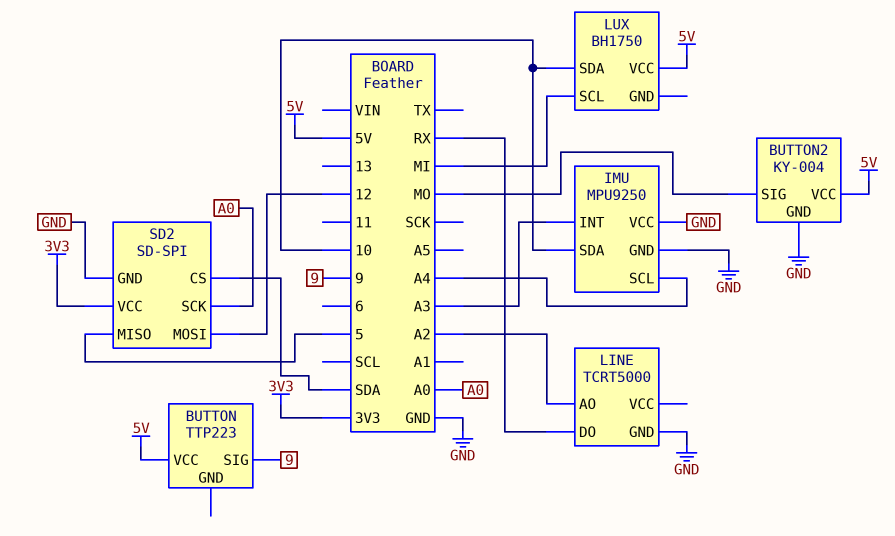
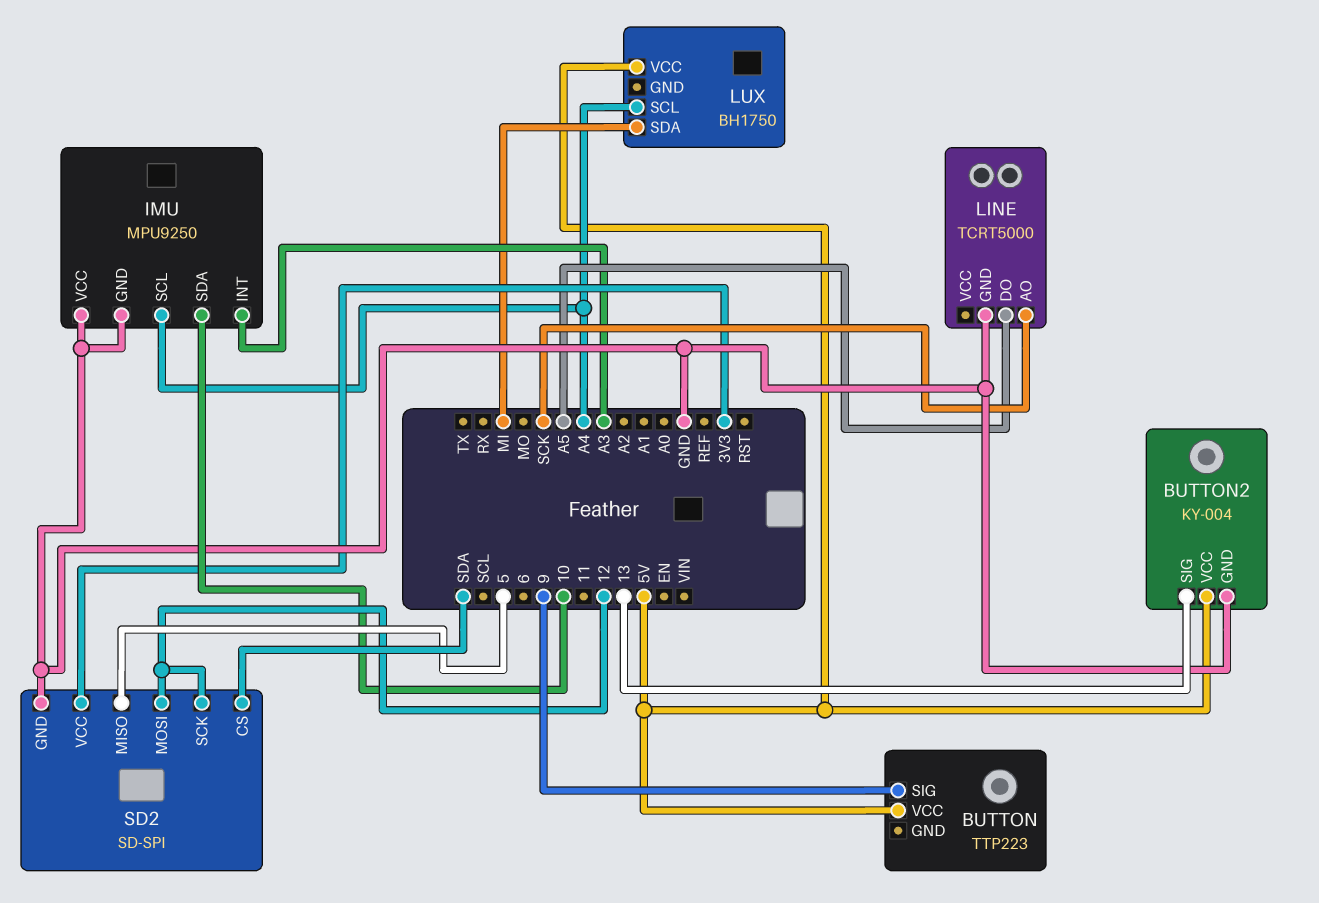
BUTTON2 pin SIG: MO -> 13
LINE pin AO: A2 -> SCK
LINE pin DO: RX -> A5
LUX pin SCL: MI -> A4
LUX pin SDA: 10 -> MI
SD2 pin SCK: A0 -> 12

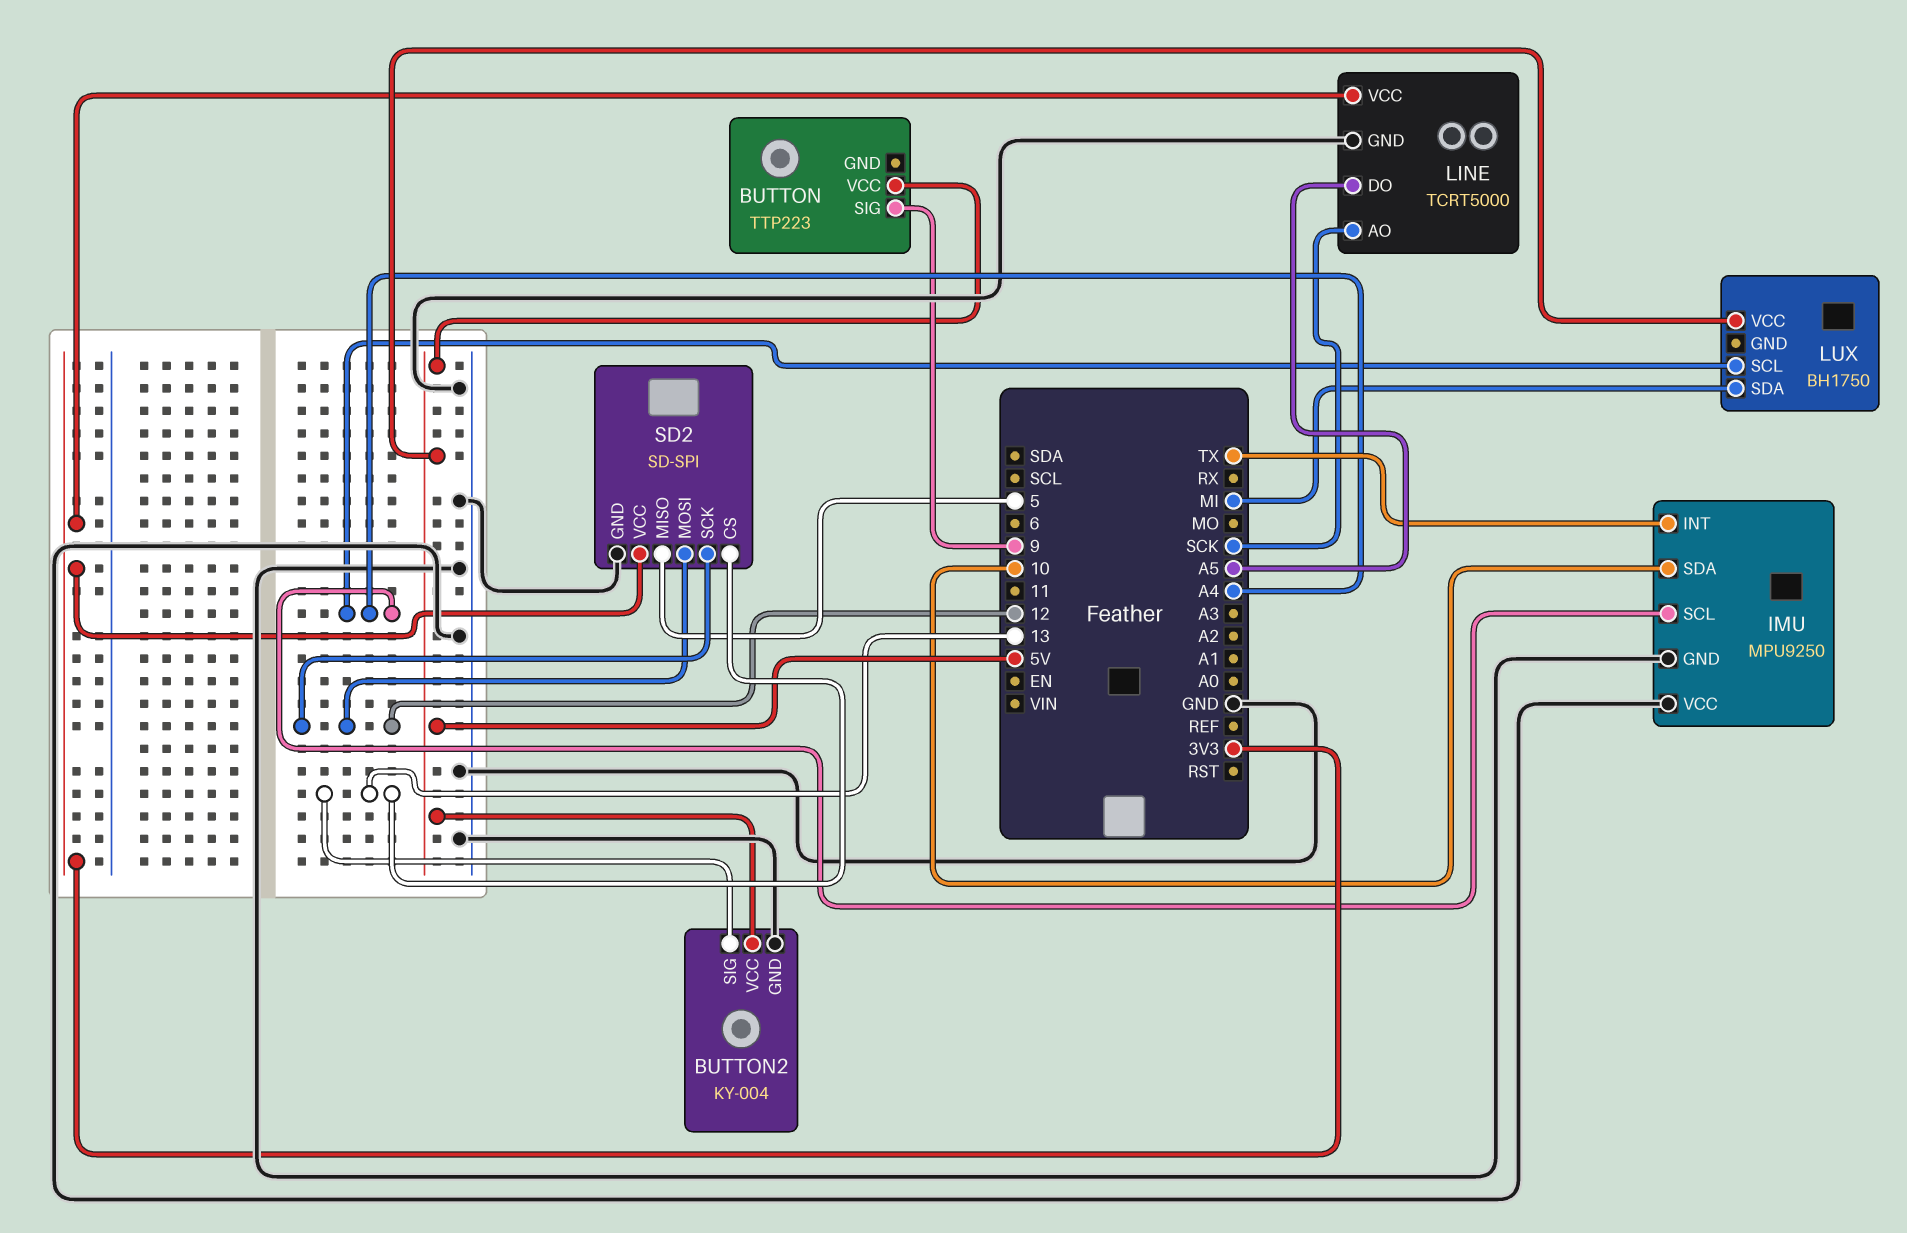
IMU pin INT: A3 -> TX
LINE pin VCC: none -> 3V3
SD2 pin CS: SDA -> 13

